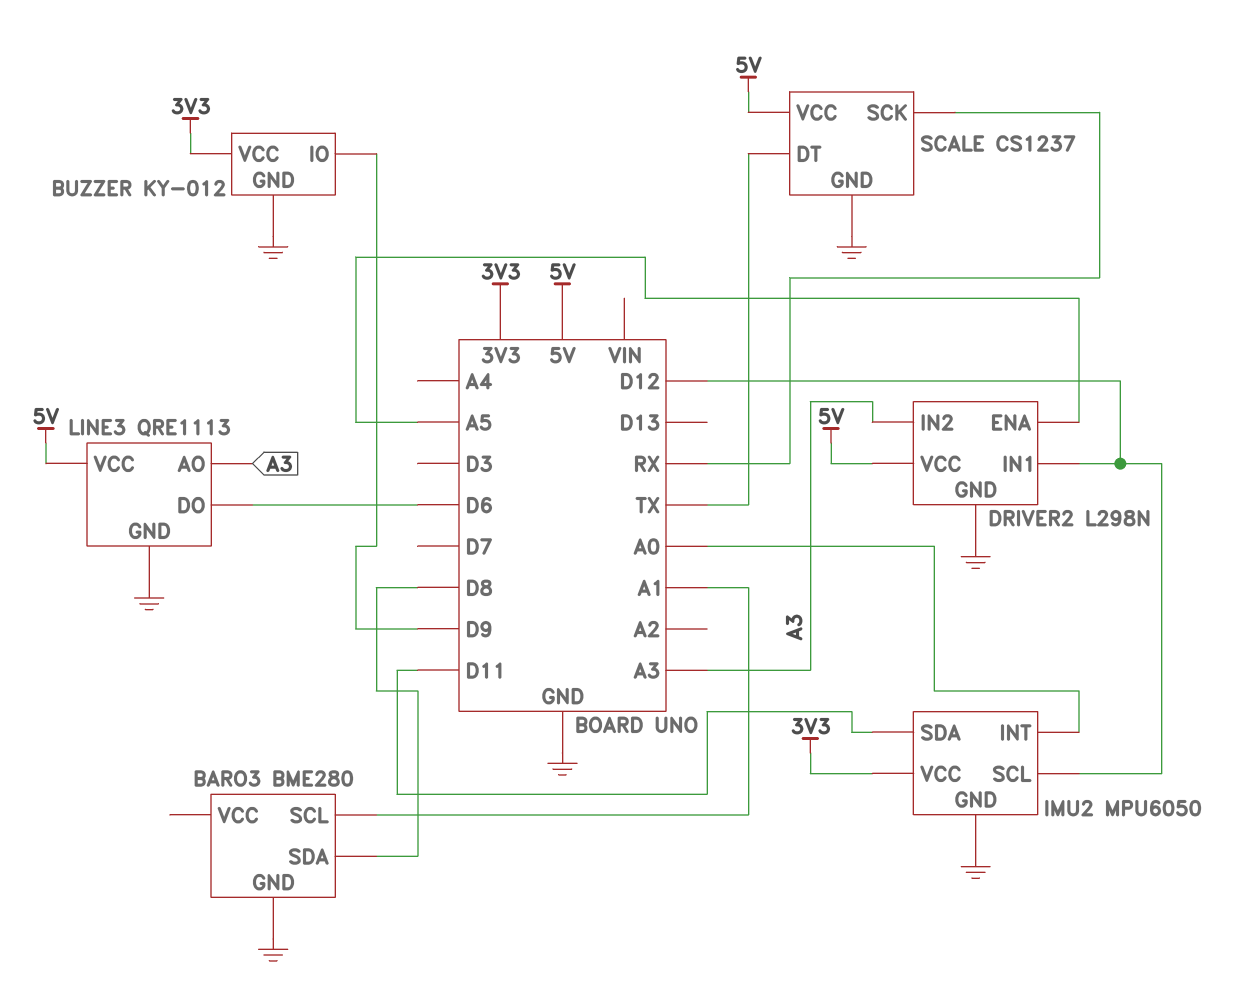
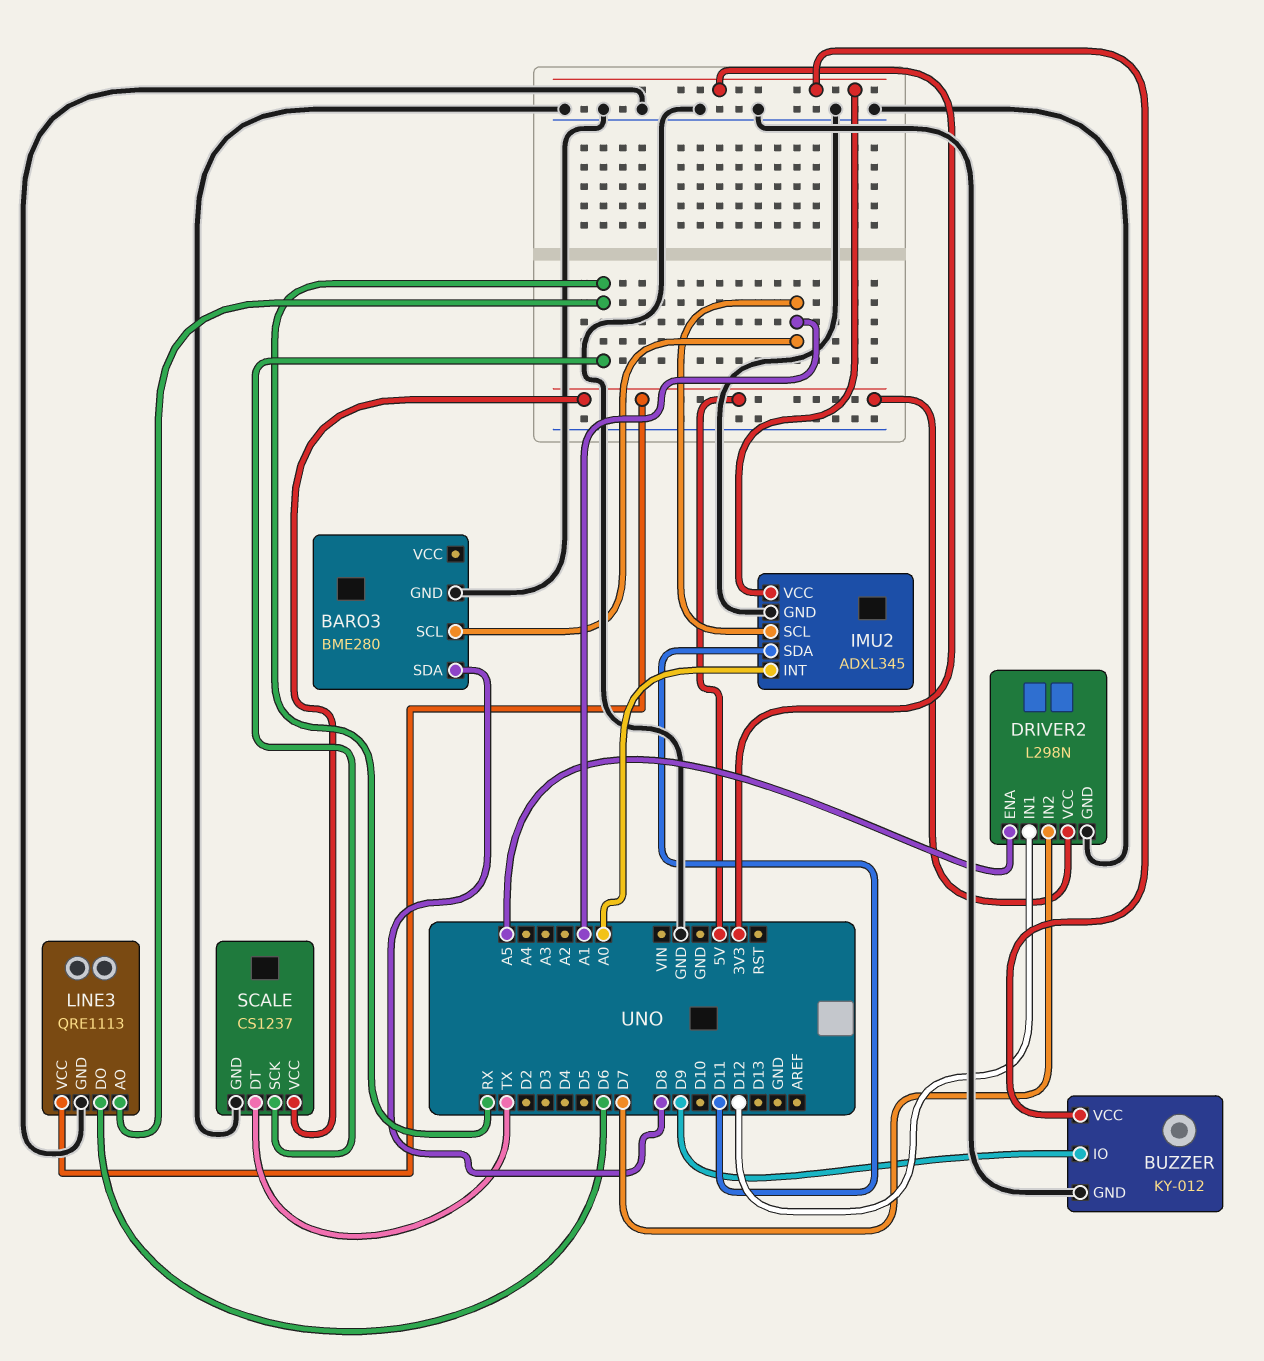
DRIVER2 pin IN2: A3 -> D7
IMU2: MPU6050 -> ADXL345
IMU2 pin SCL: D12 -> A1
LINE3 pin AO: A3 -> RX

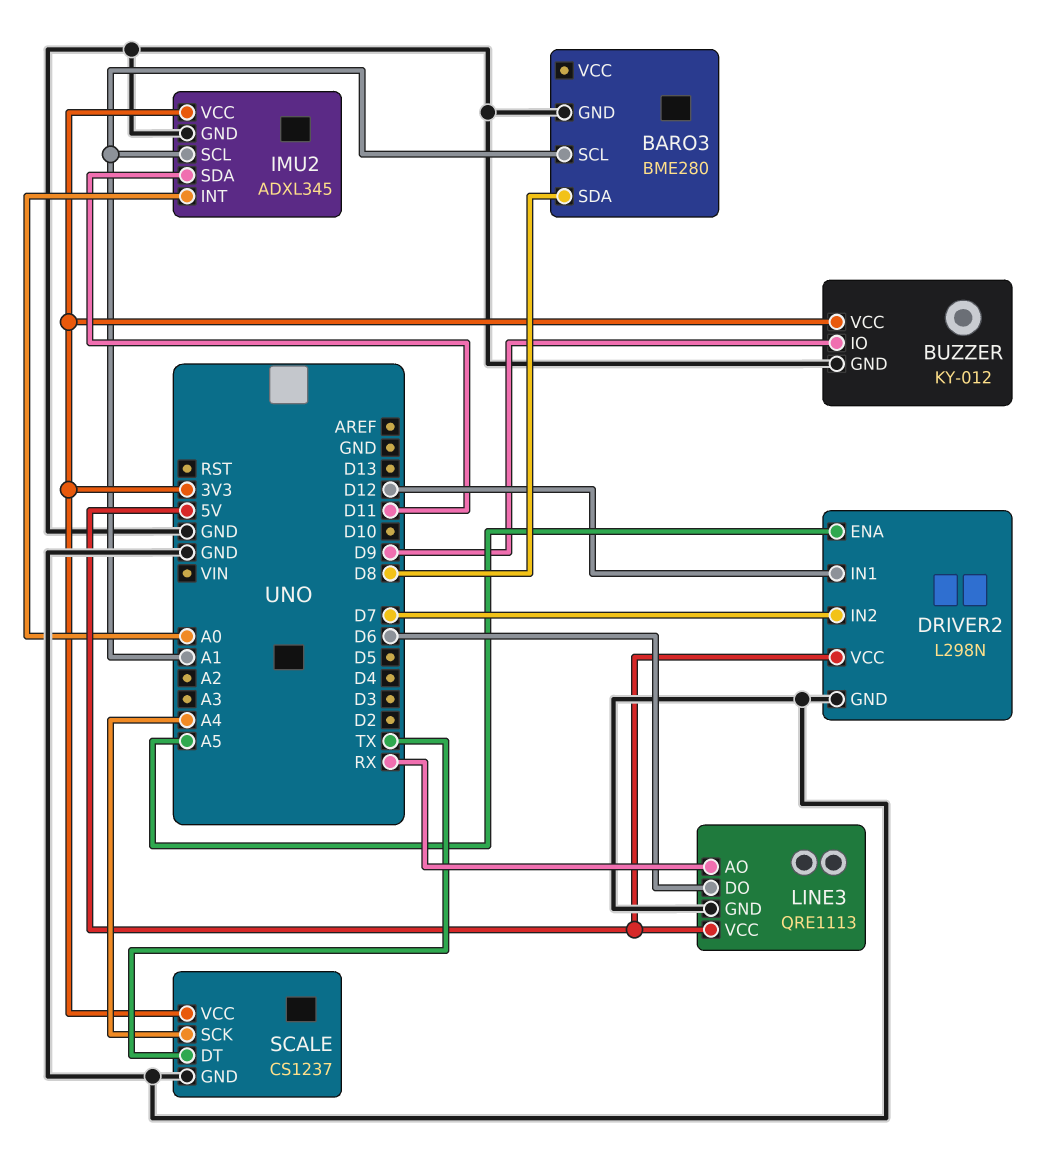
SCALE pin SCK: RX -> A4
SCALE pin VCC: 5V -> 3V3

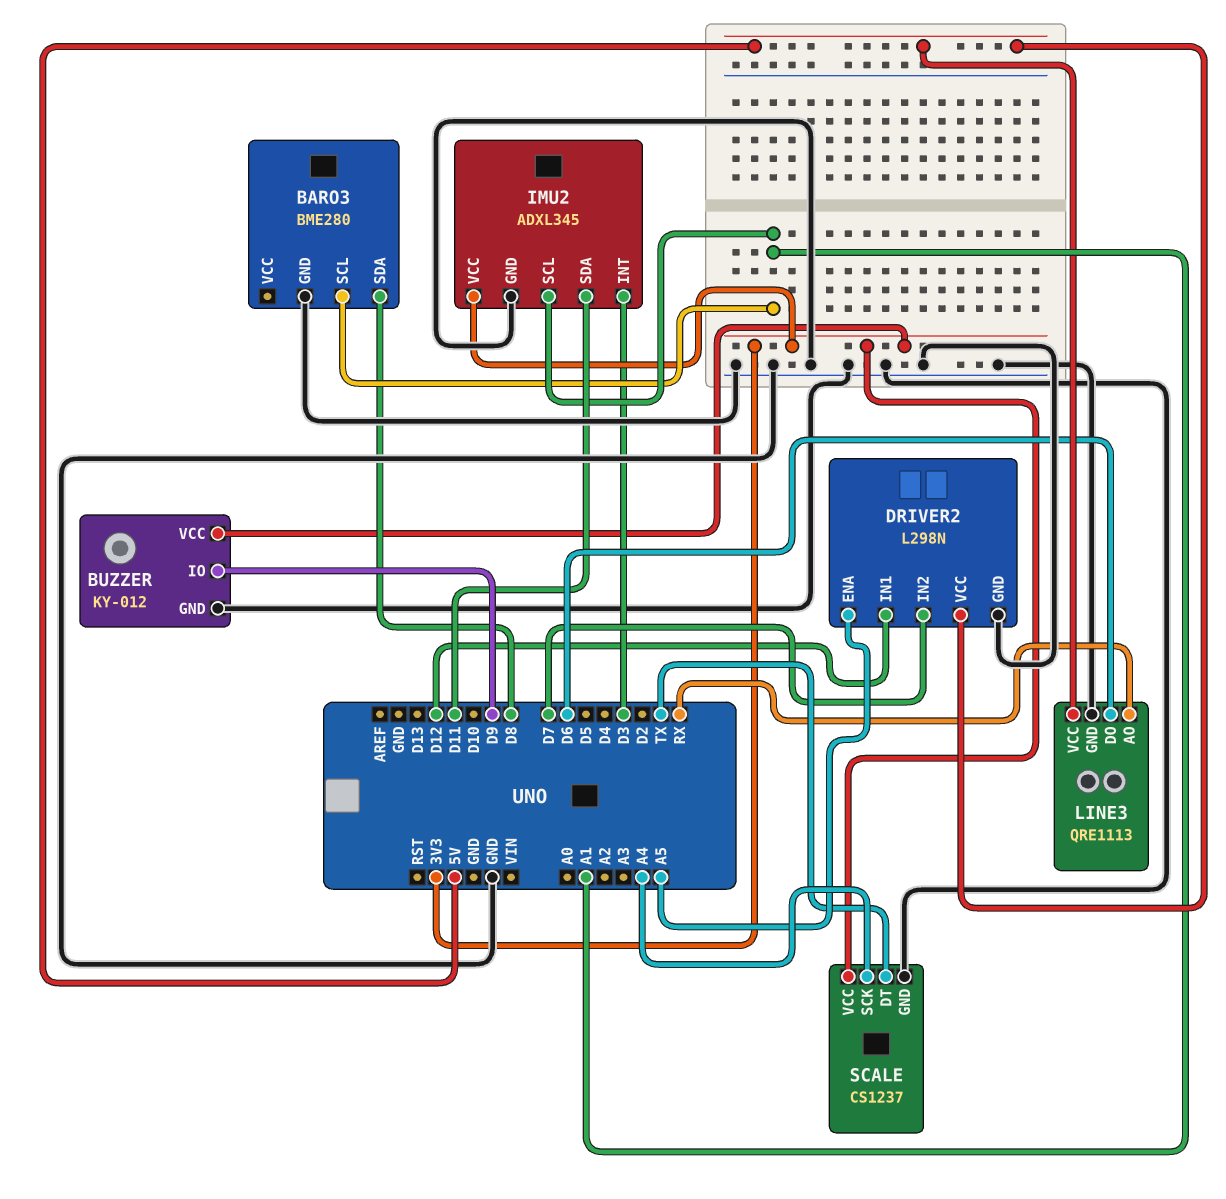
IMU2 pin INT: A0 -> D3

